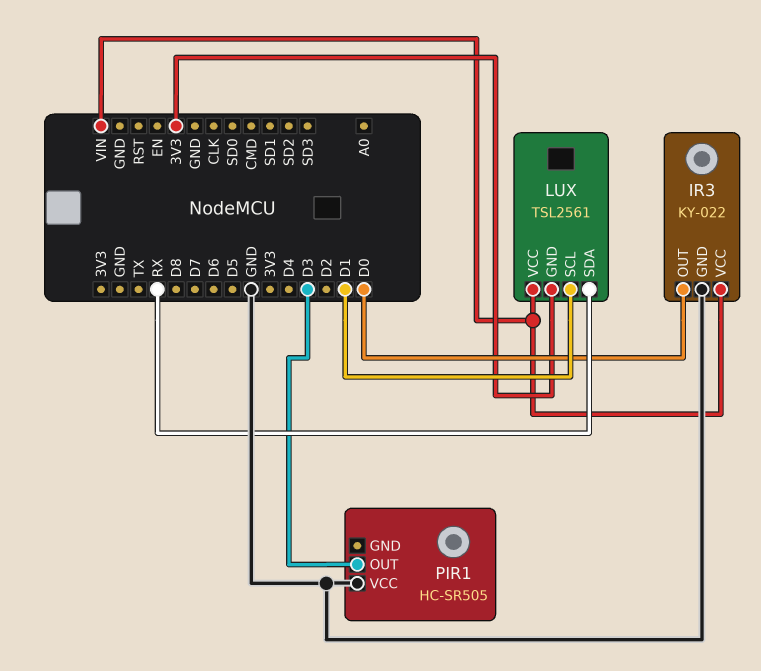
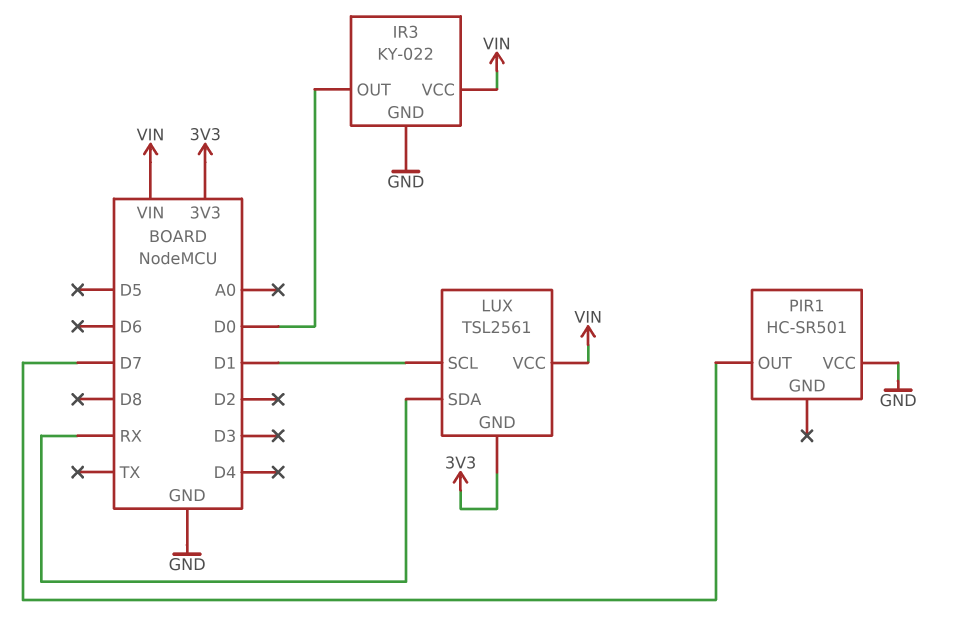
PIR1: HC-SR505 -> HC-SR501
PIR1 pin OUT: D3 -> D7

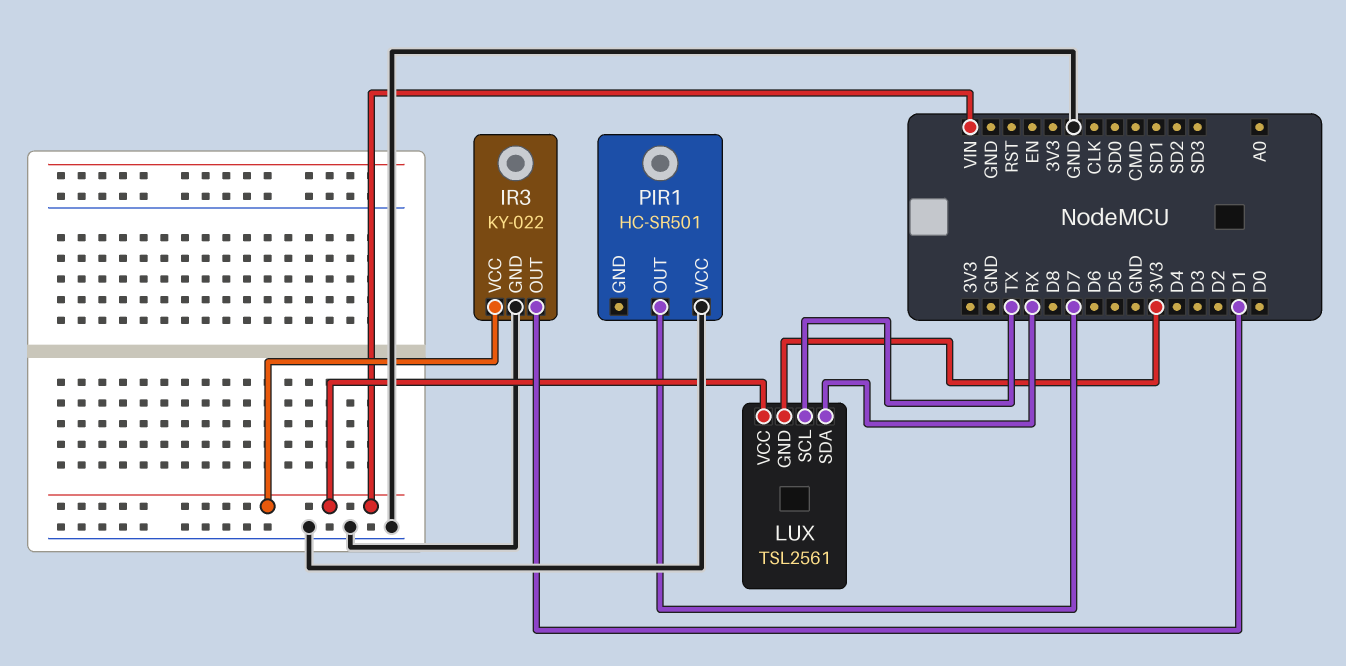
IR3 pin OUT: D0 -> D1
LUX pin SCL: D1 -> TX

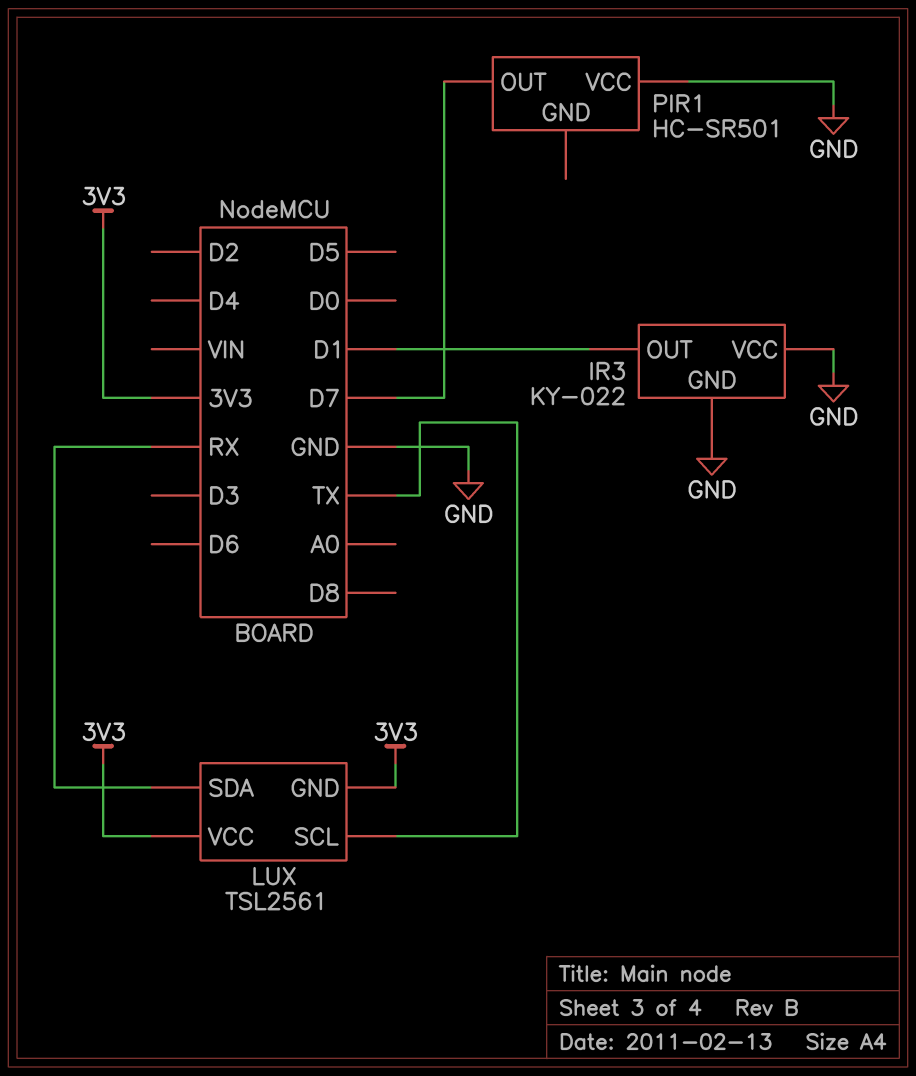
IR3 pin VCC: VIN -> GND
LUX pin VCC: VIN -> 3V3

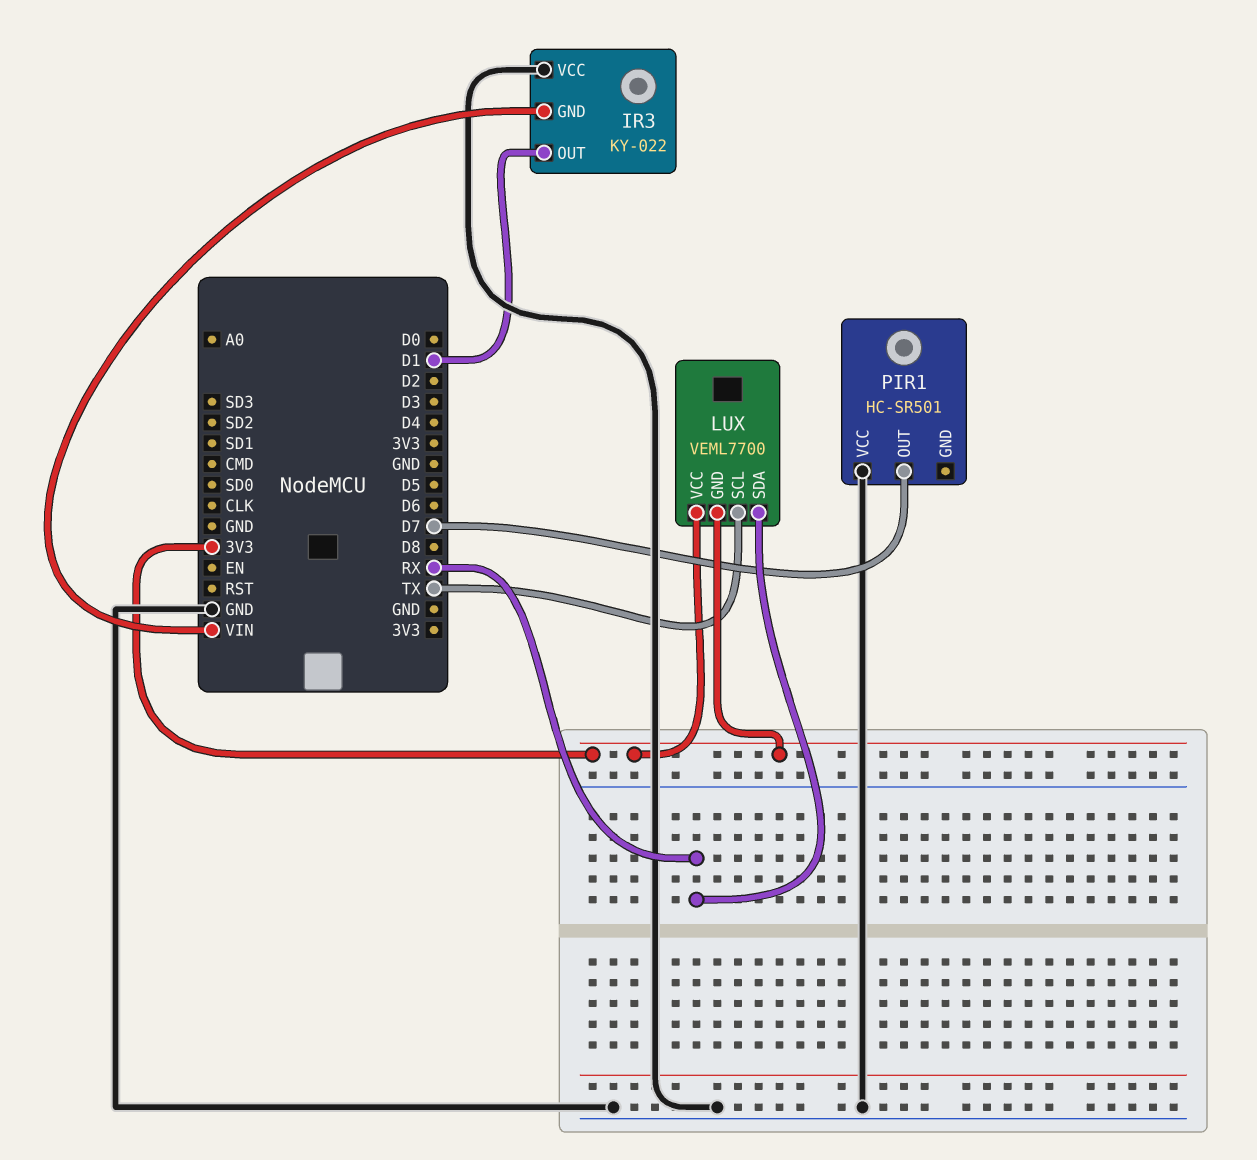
IR3 pin GND: GND -> VIN
LUX: TSL2561 -> VEML7700

